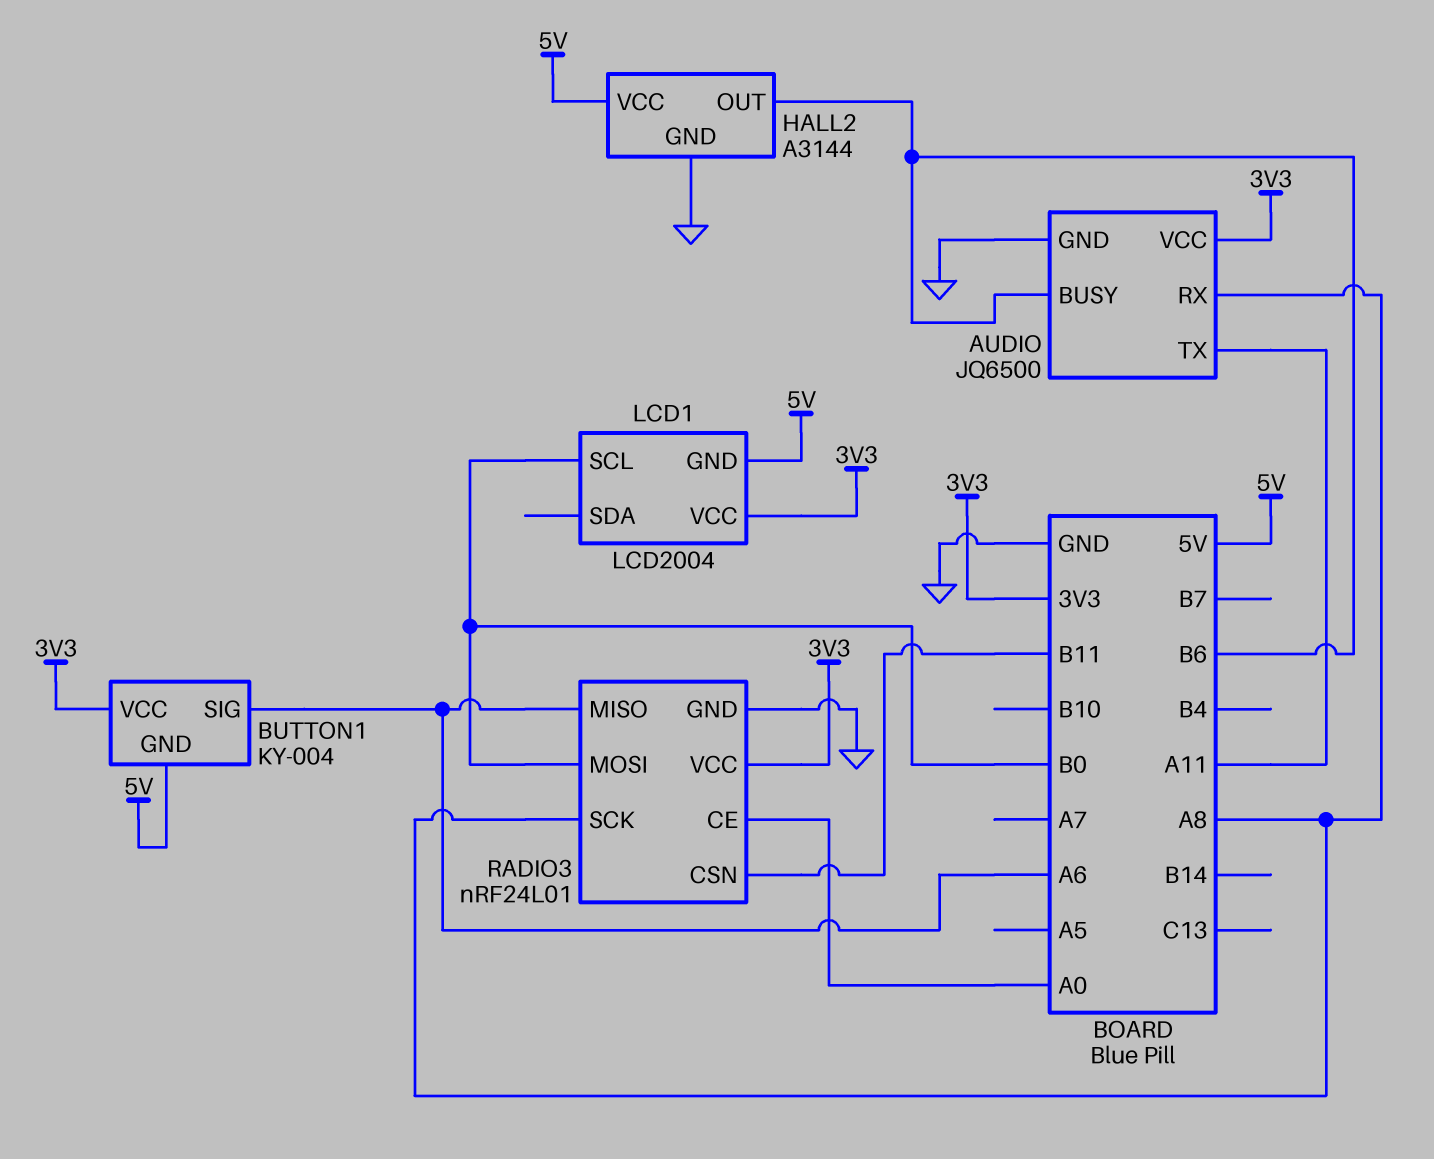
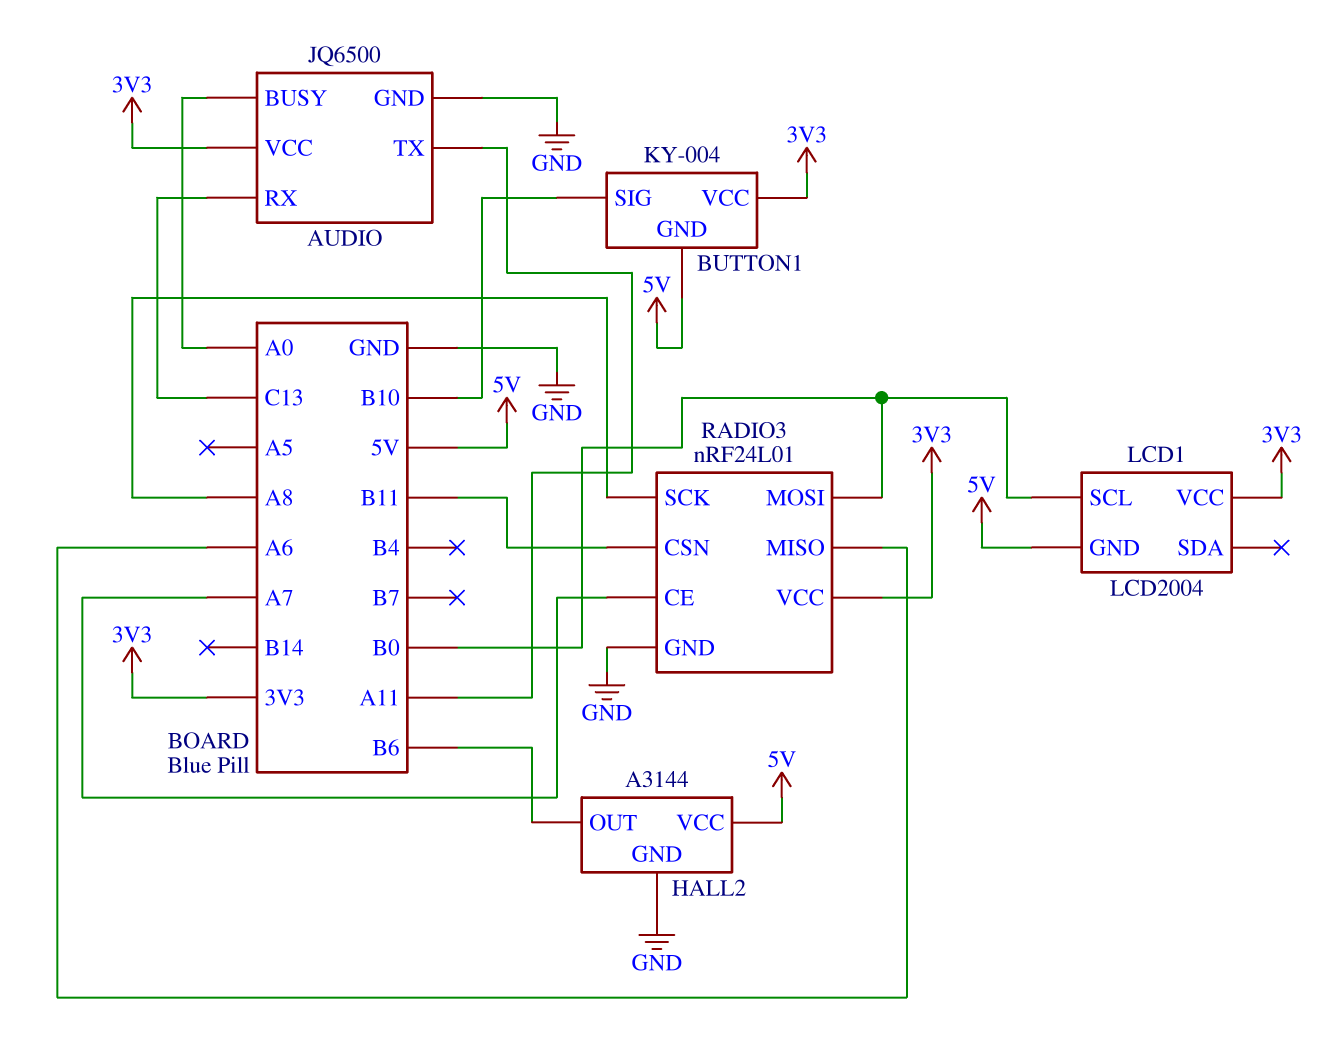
AUDIO pin BUSY: B6 -> A0
AUDIO pin RX: A8 -> C13
BUTTON1 pin SIG: A6 -> B10
RADIO3 pin CE: A0 -> A7

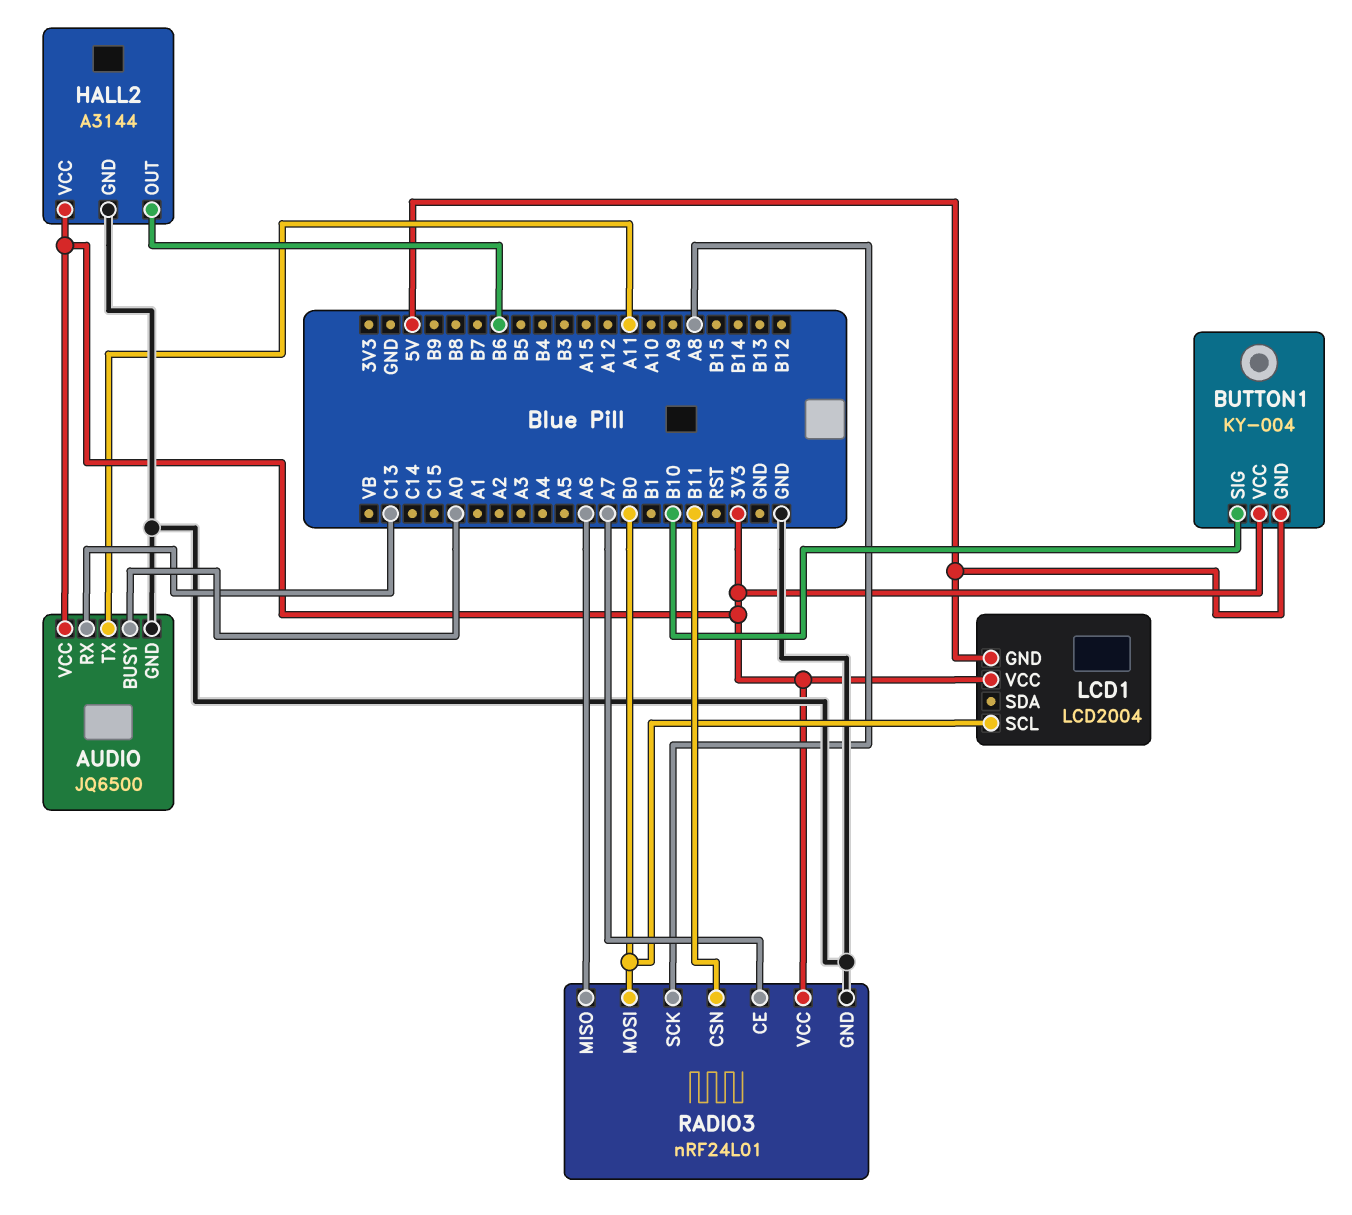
HALL2 pin VCC: 5V -> 3V3

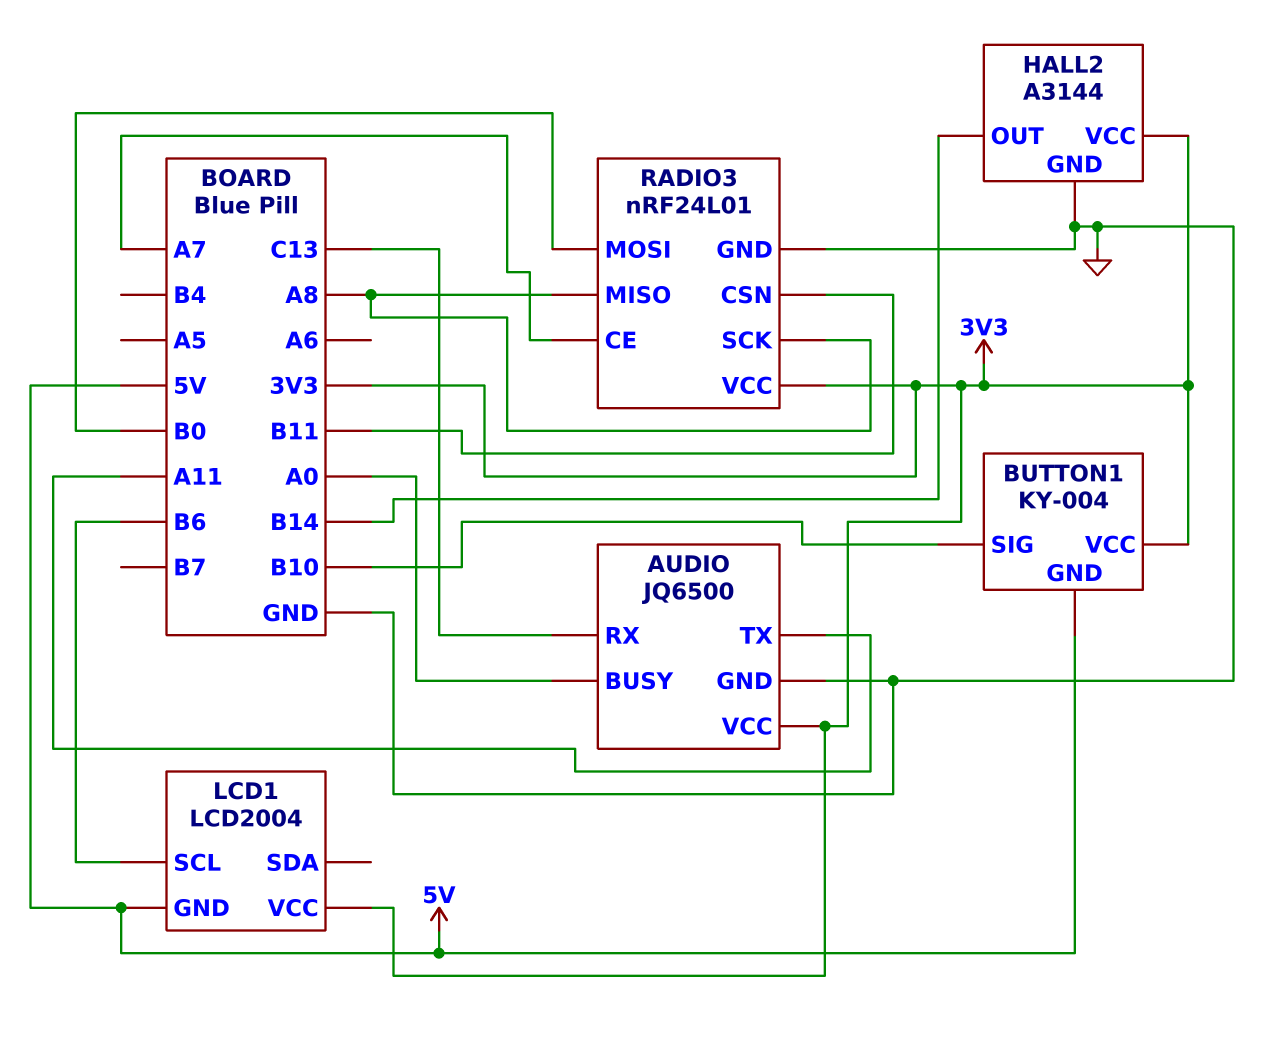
HALL2 pin OUT: B6 -> B14
LCD1 pin SCL: B0 -> B6
RADIO3 pin MISO: A6 -> A8

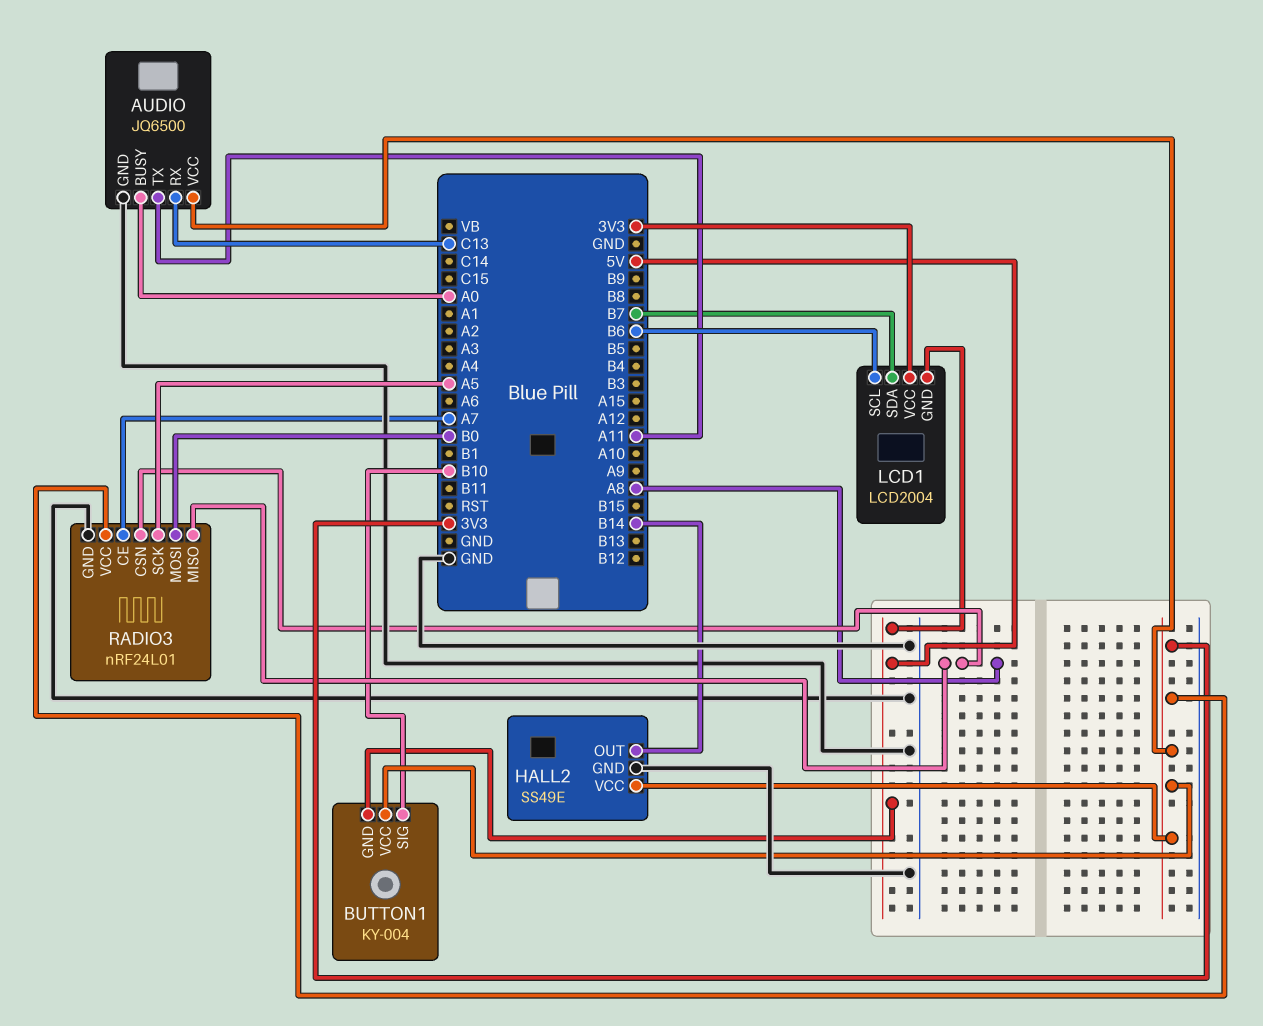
HALL2: A3144 -> SS49E
LCD1 pin SDA: none -> B7
RADIO3 pin CSN: B11 -> A8
RADIO3 pin SCK: A8 -> A5

